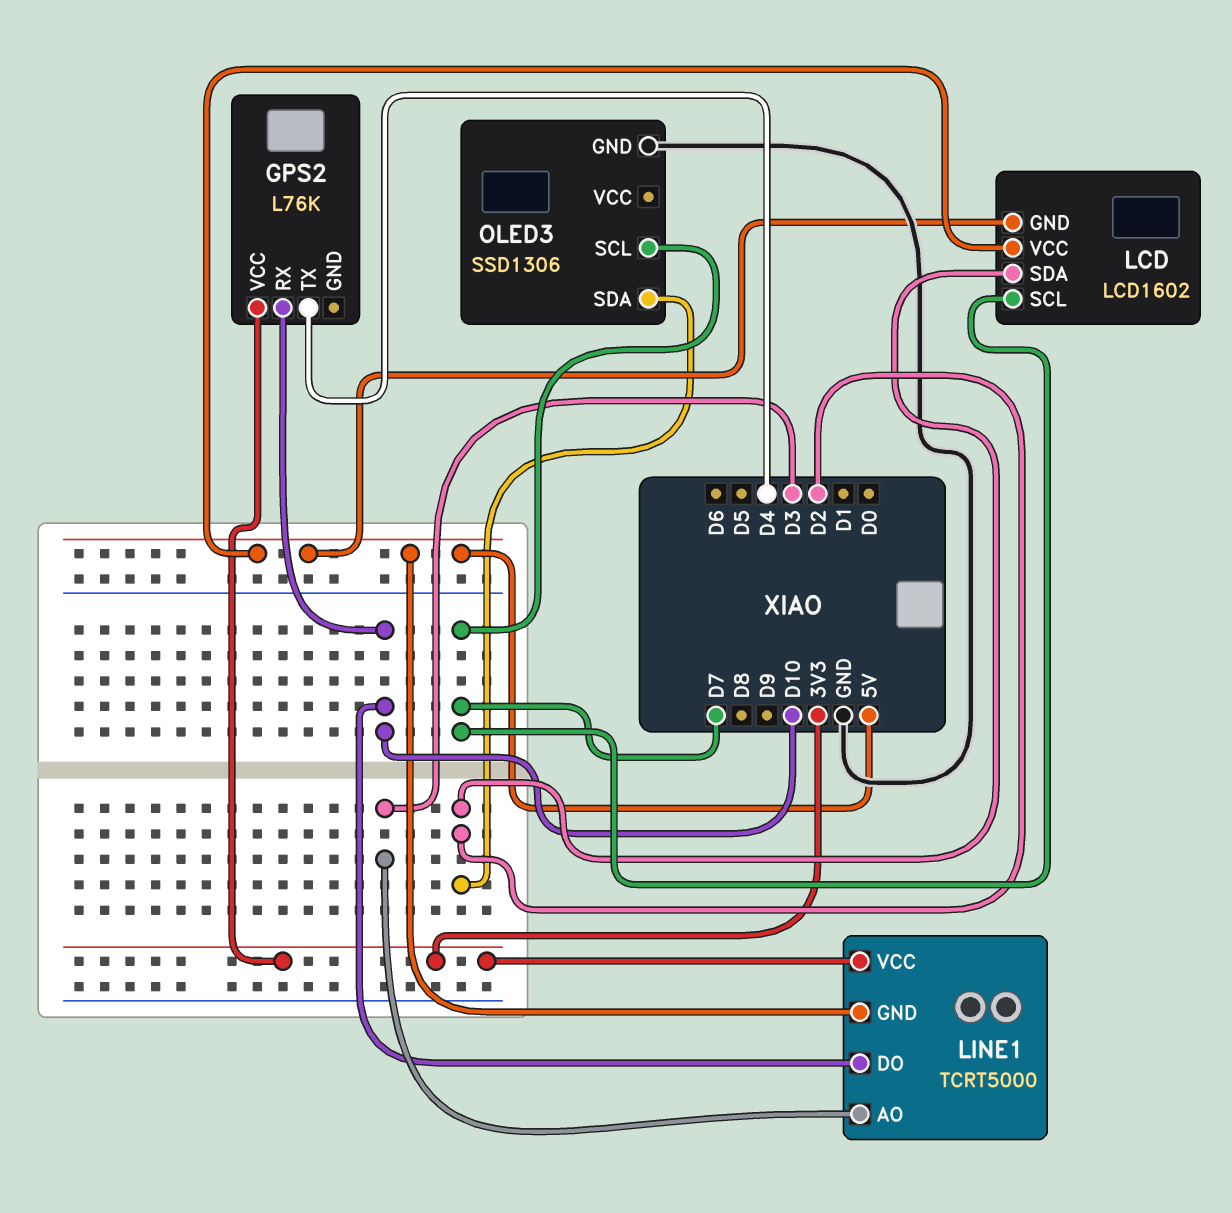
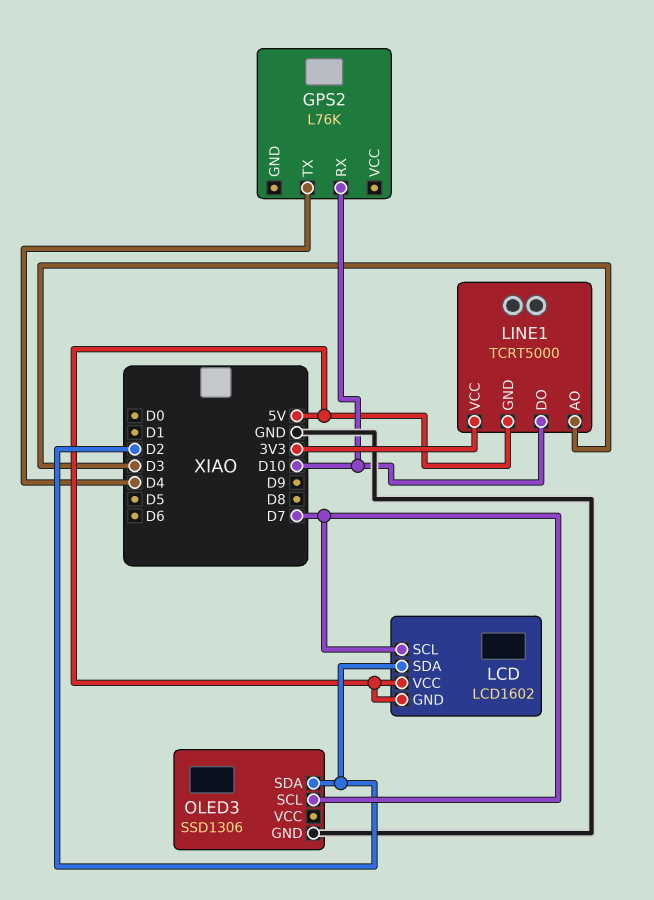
GPS2 pin VCC: 3V3 -> none

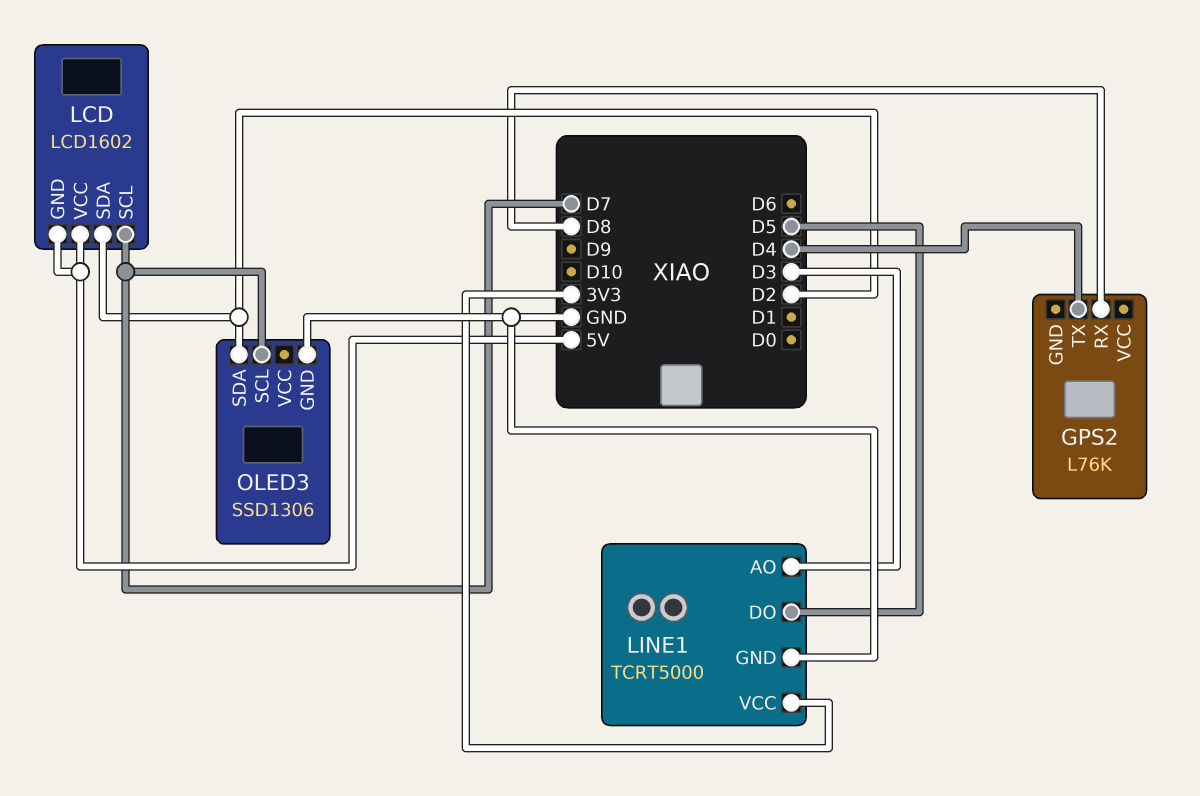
GPS2 pin RX: D10 -> D8
LINE1 pin DO: D10 -> D5
LINE1 pin GND: 5V -> GND

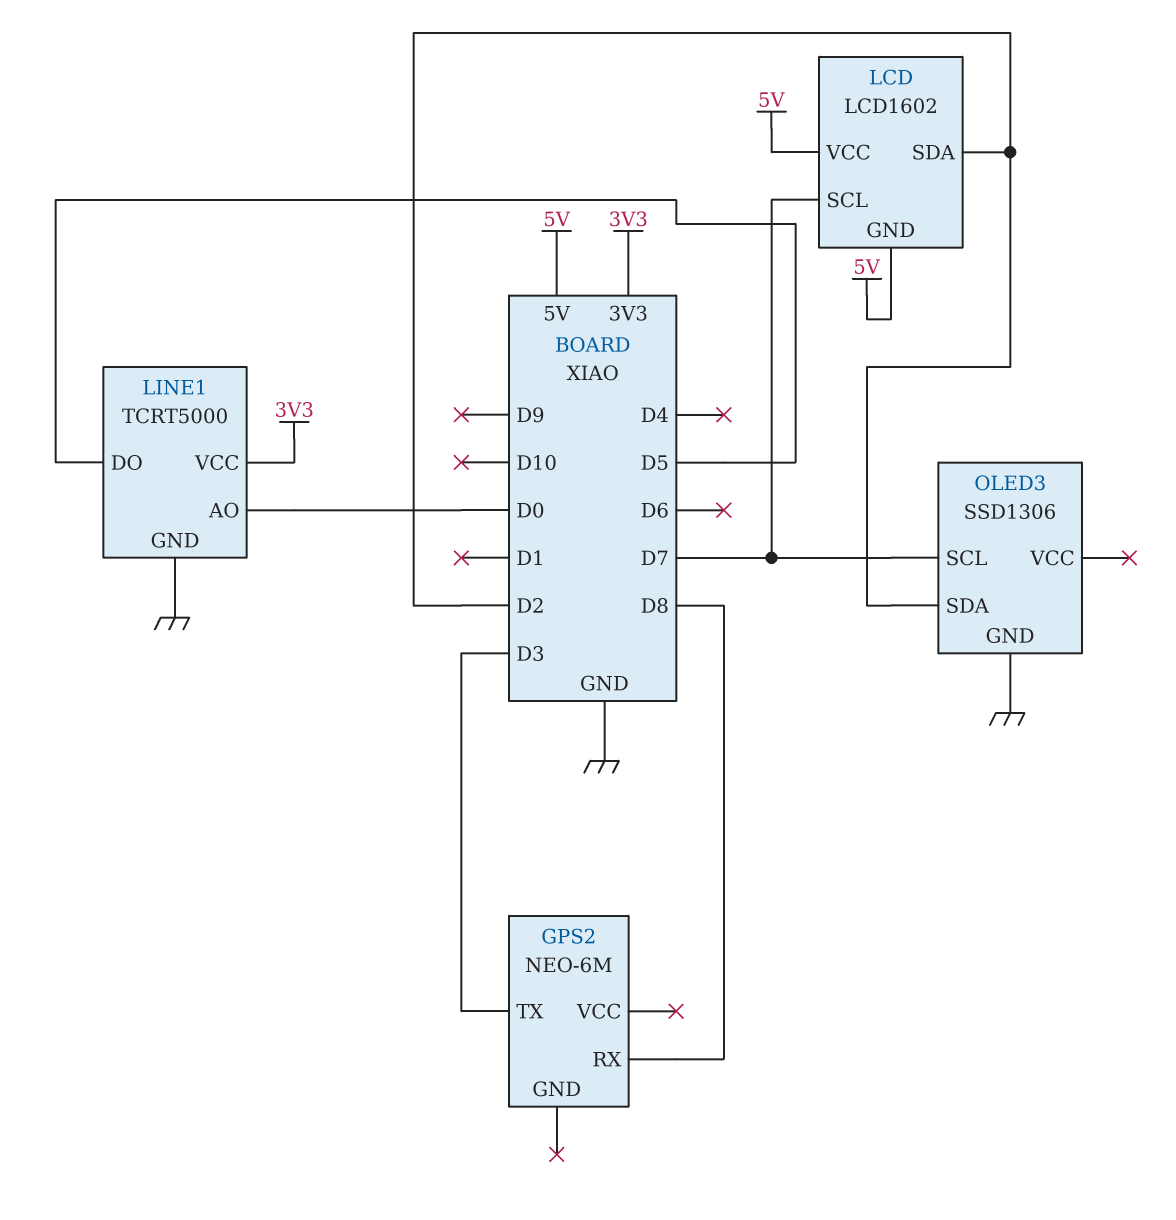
GPS2: L76K -> NEO-6M
GPS2 pin TX: D4 -> D3
LINE1 pin AO: D3 -> D0

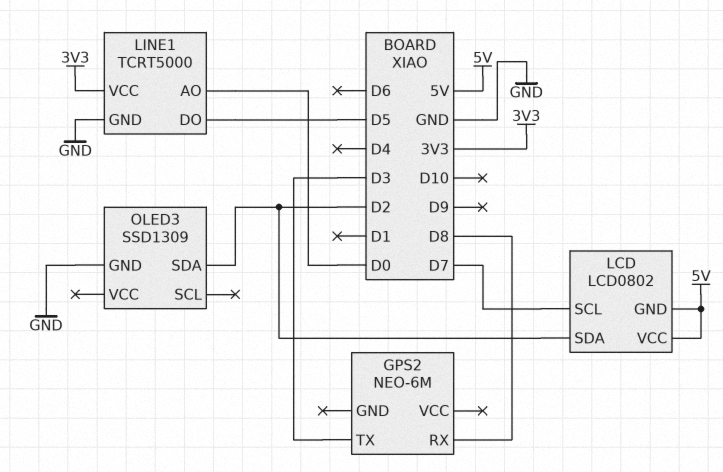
LCD: LCD1602 -> LCD0802
OLED3: SSD1306 -> SSD1309
OLED3 pin SCL: D7 -> none

